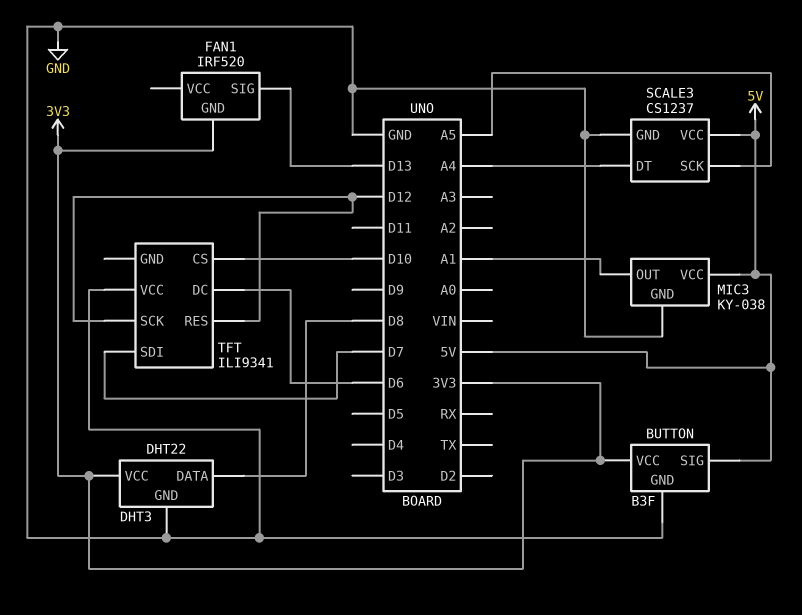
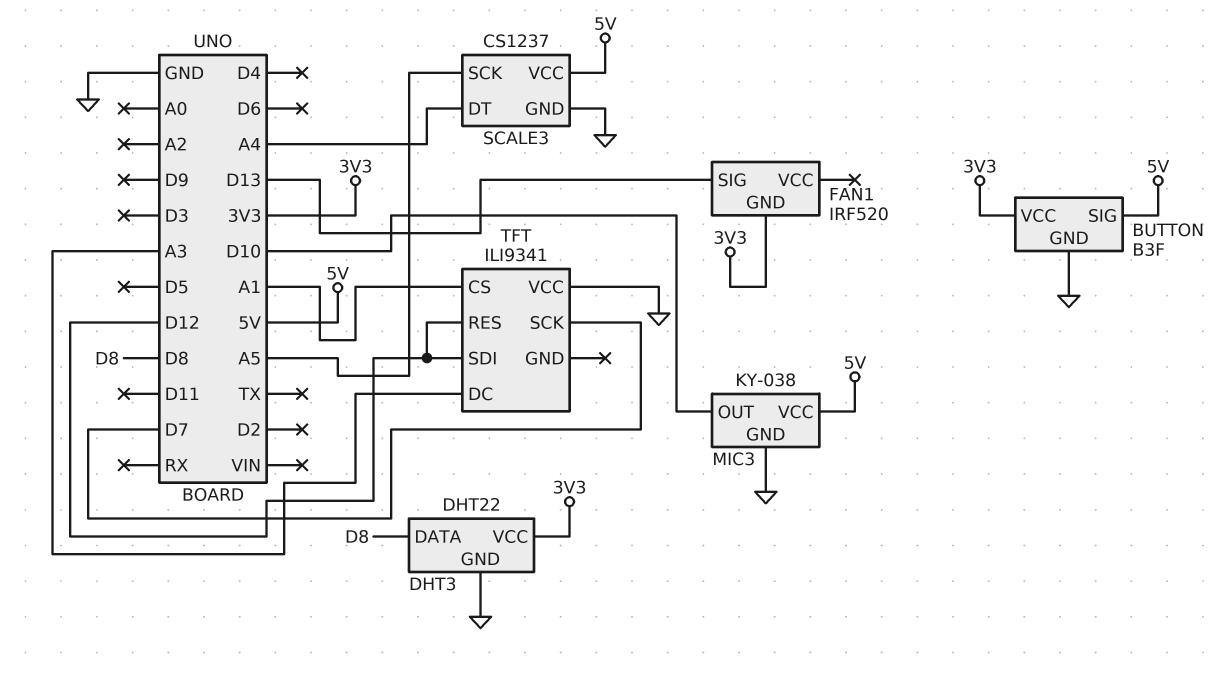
MIC3 pin OUT: A1 -> D10
TFT pin CS: D10 -> A1
TFT pin DC: D6 -> A3
TFT pin SCK: D12 -> D7
TFT pin SDI: D7 -> D12

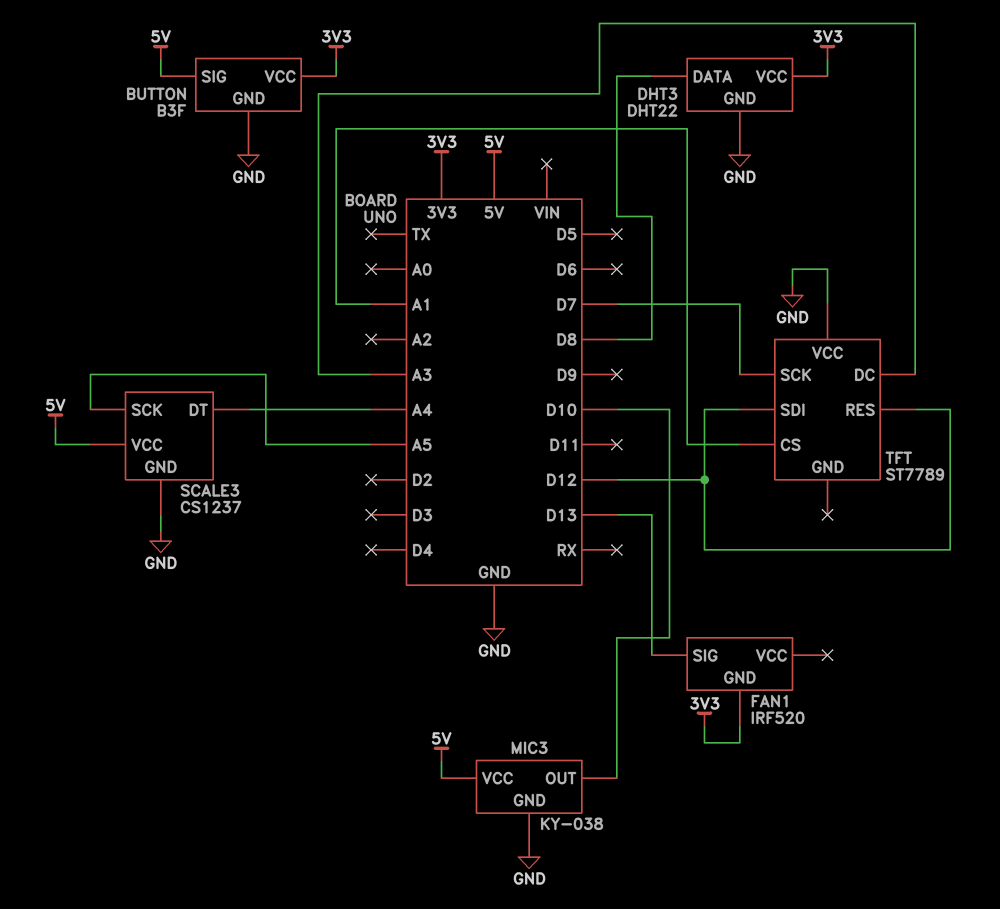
TFT: ILI9341 -> ST7789

